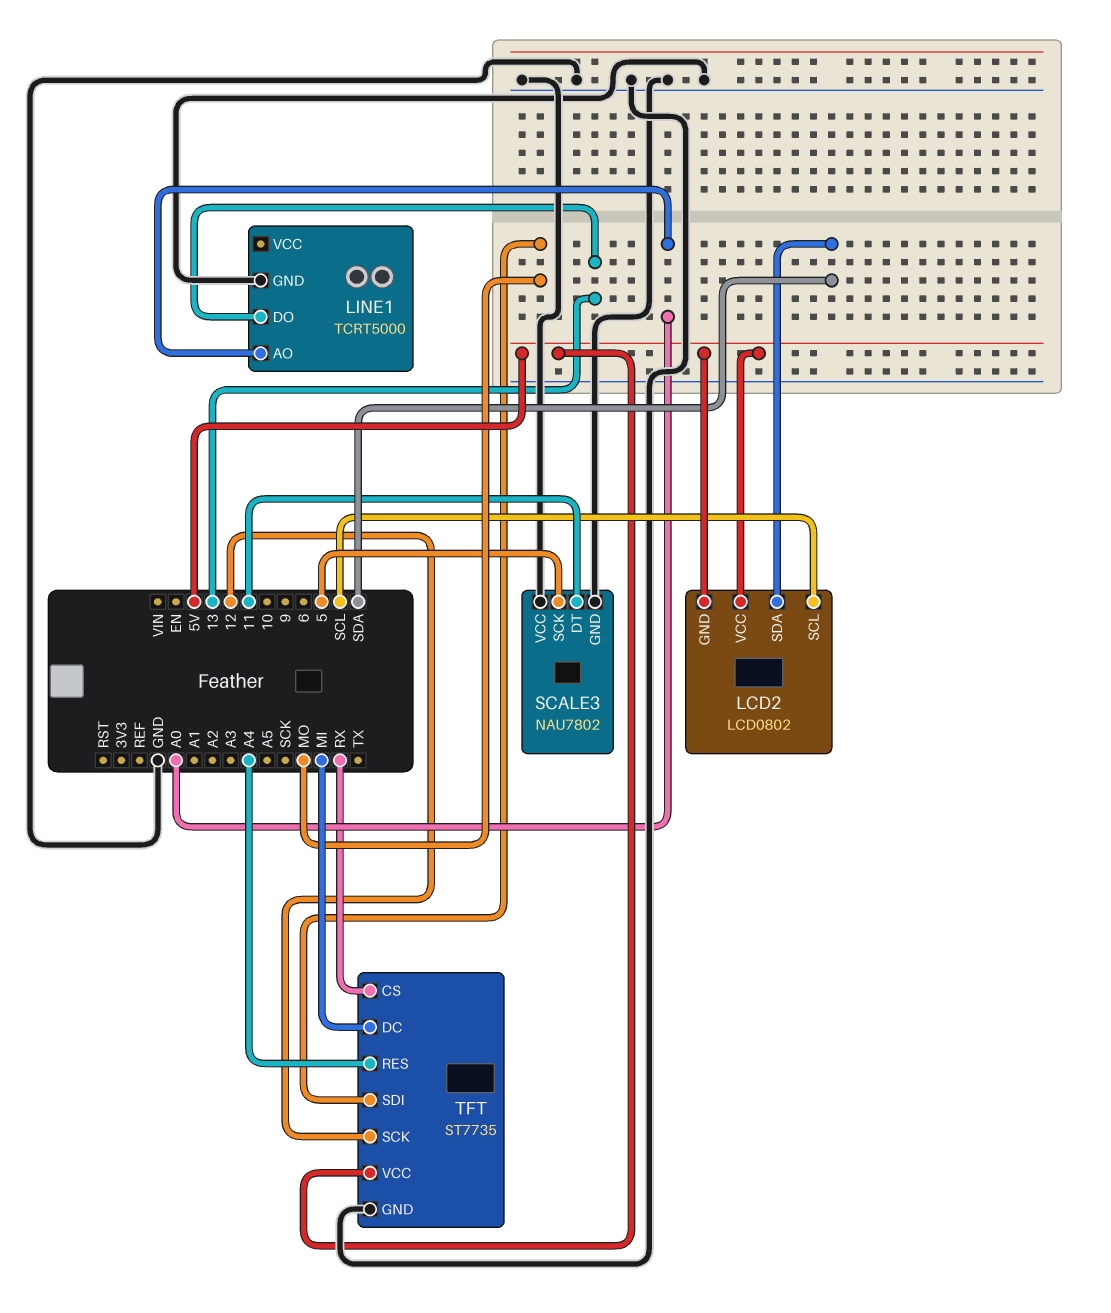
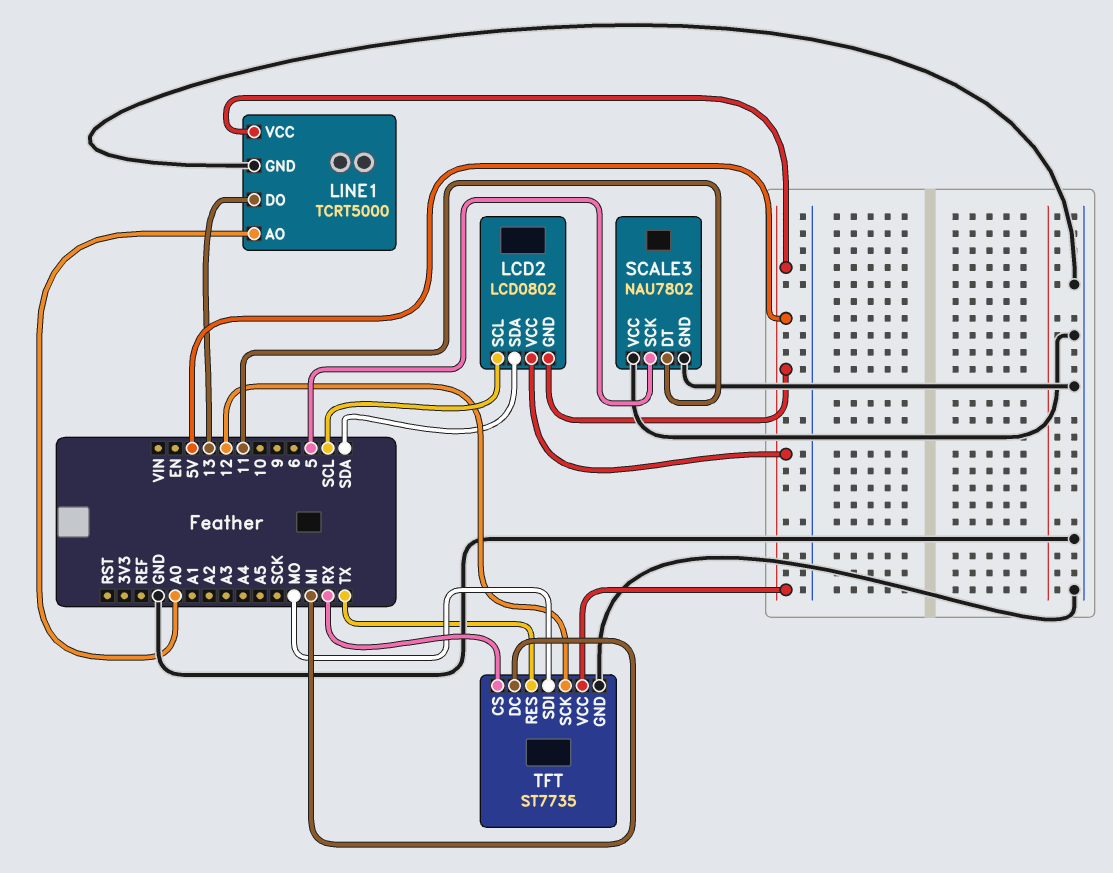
LINE1 pin VCC: none -> 5V
TFT pin RES: A4 -> TX

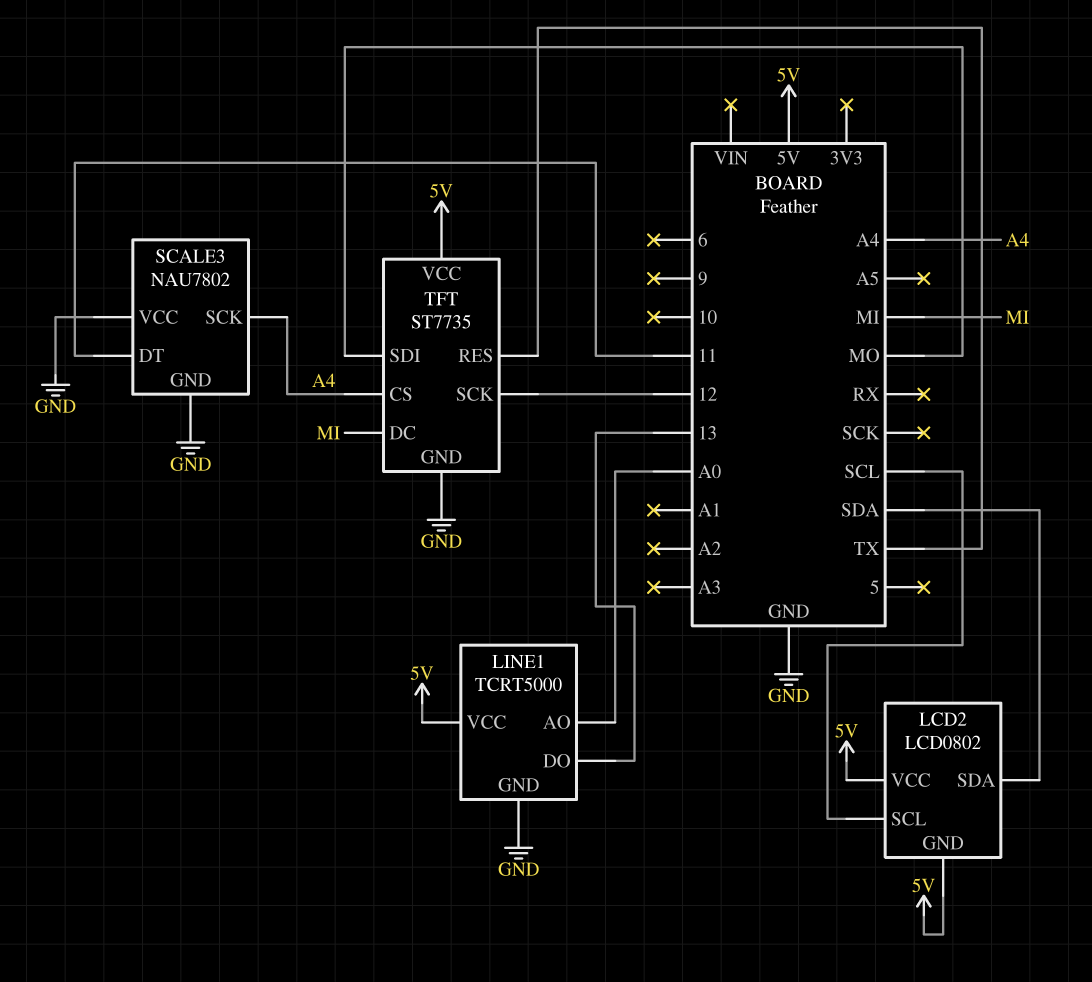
SCALE3 pin SCK: 5 -> A4
TFT pin CS: RX -> A4

